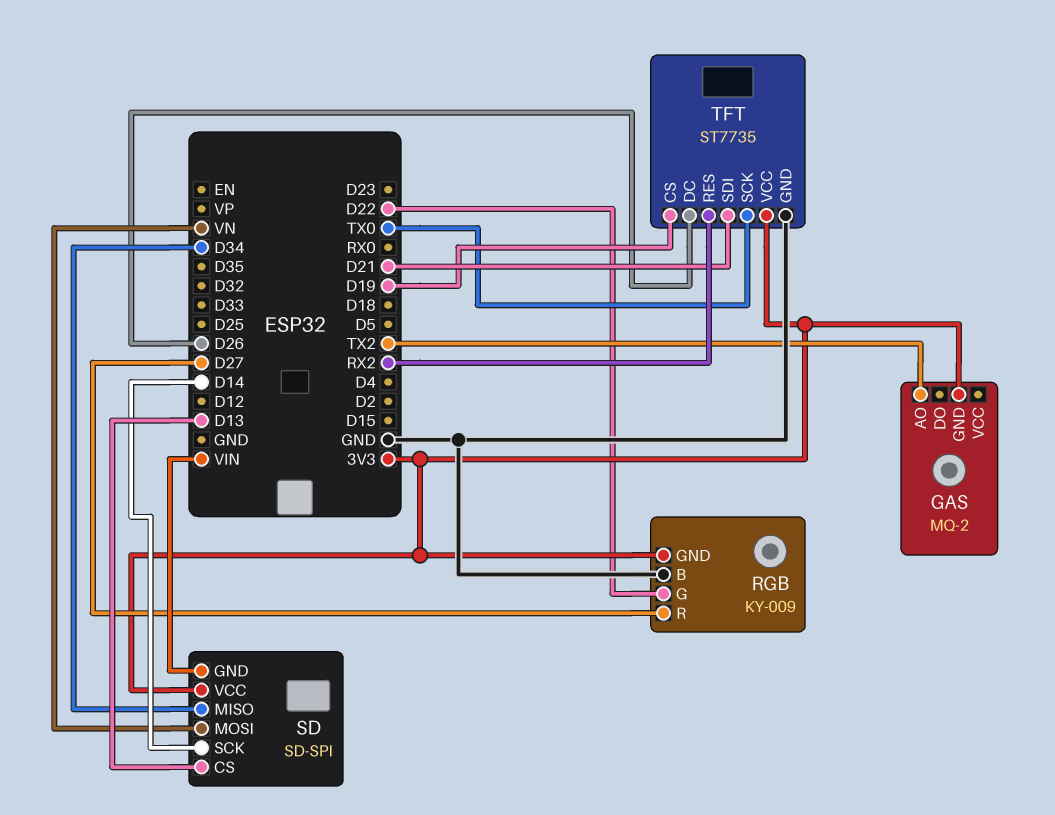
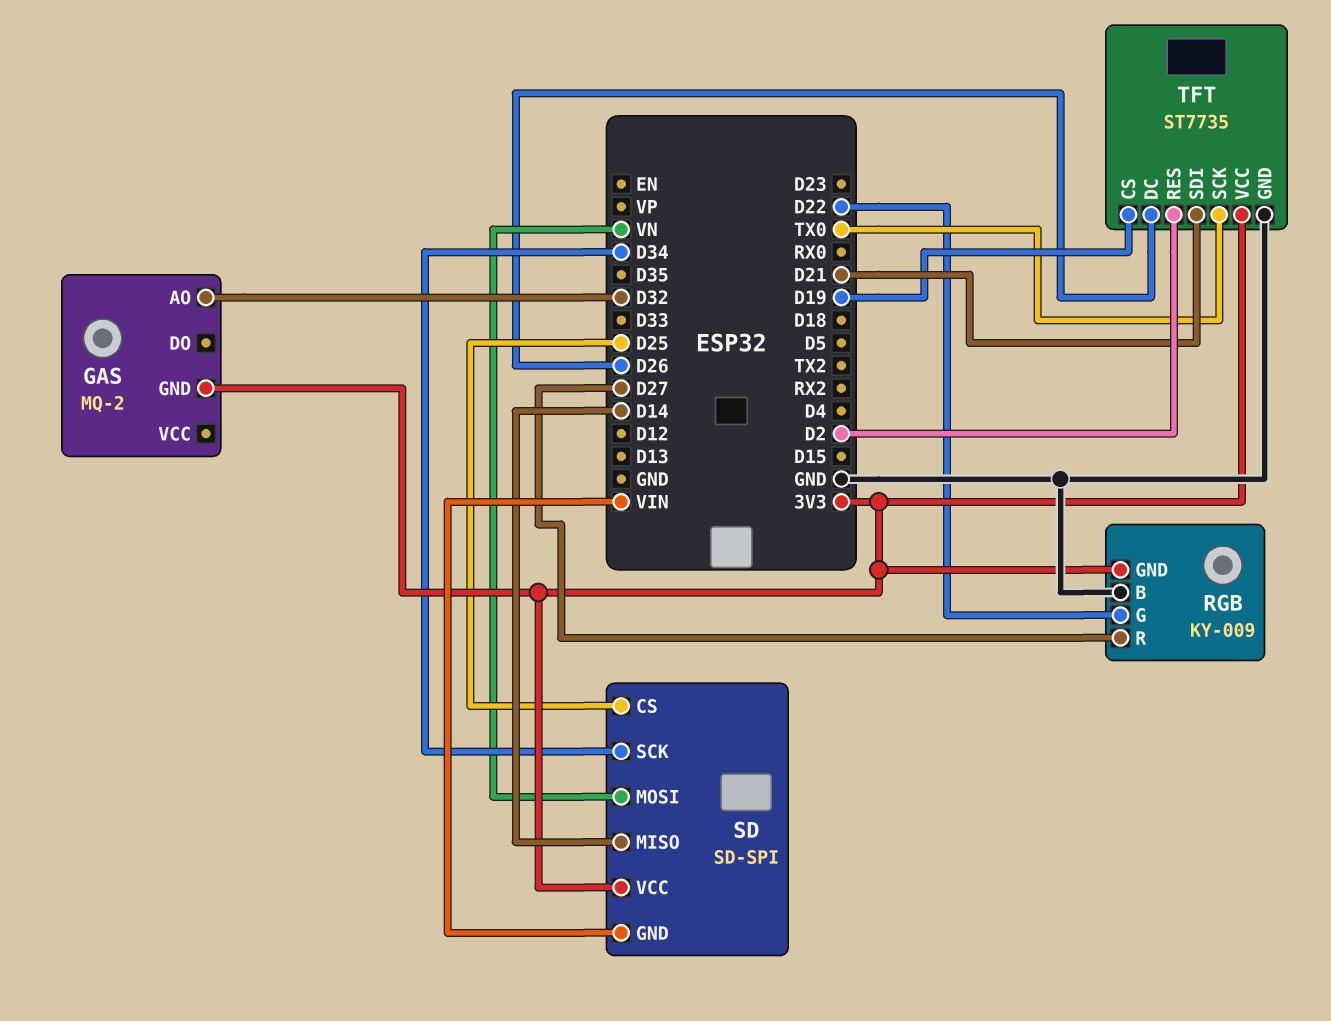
GAS pin AO: TX2 -> D32
SD pin CS: D13 -> D25
SD pin MISO: D34 -> D14
SD pin SCK: D14 -> D34
TFT pin RES: RX2 -> D2

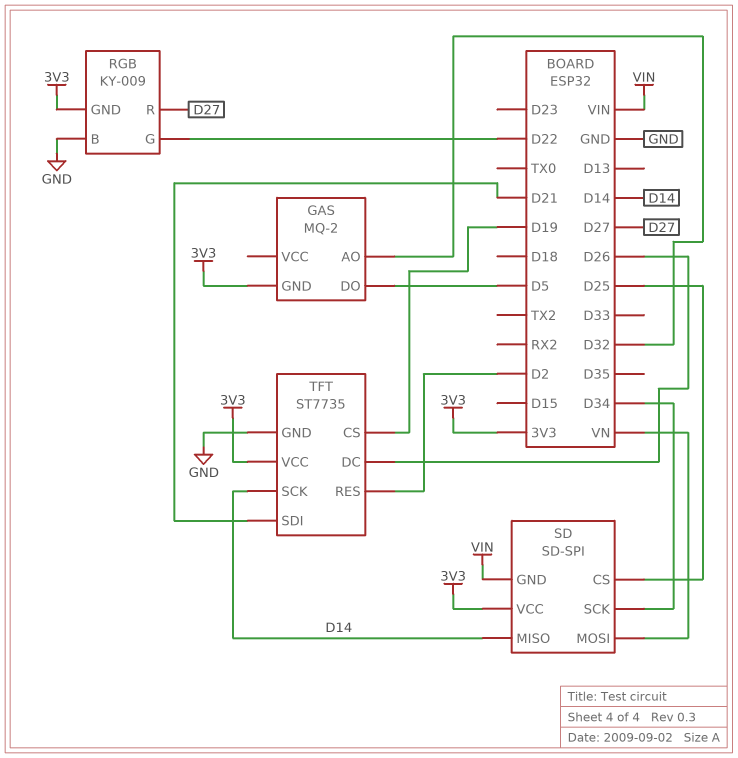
GAS pin DO: none -> D5
TFT pin SCK: TX0 -> D14

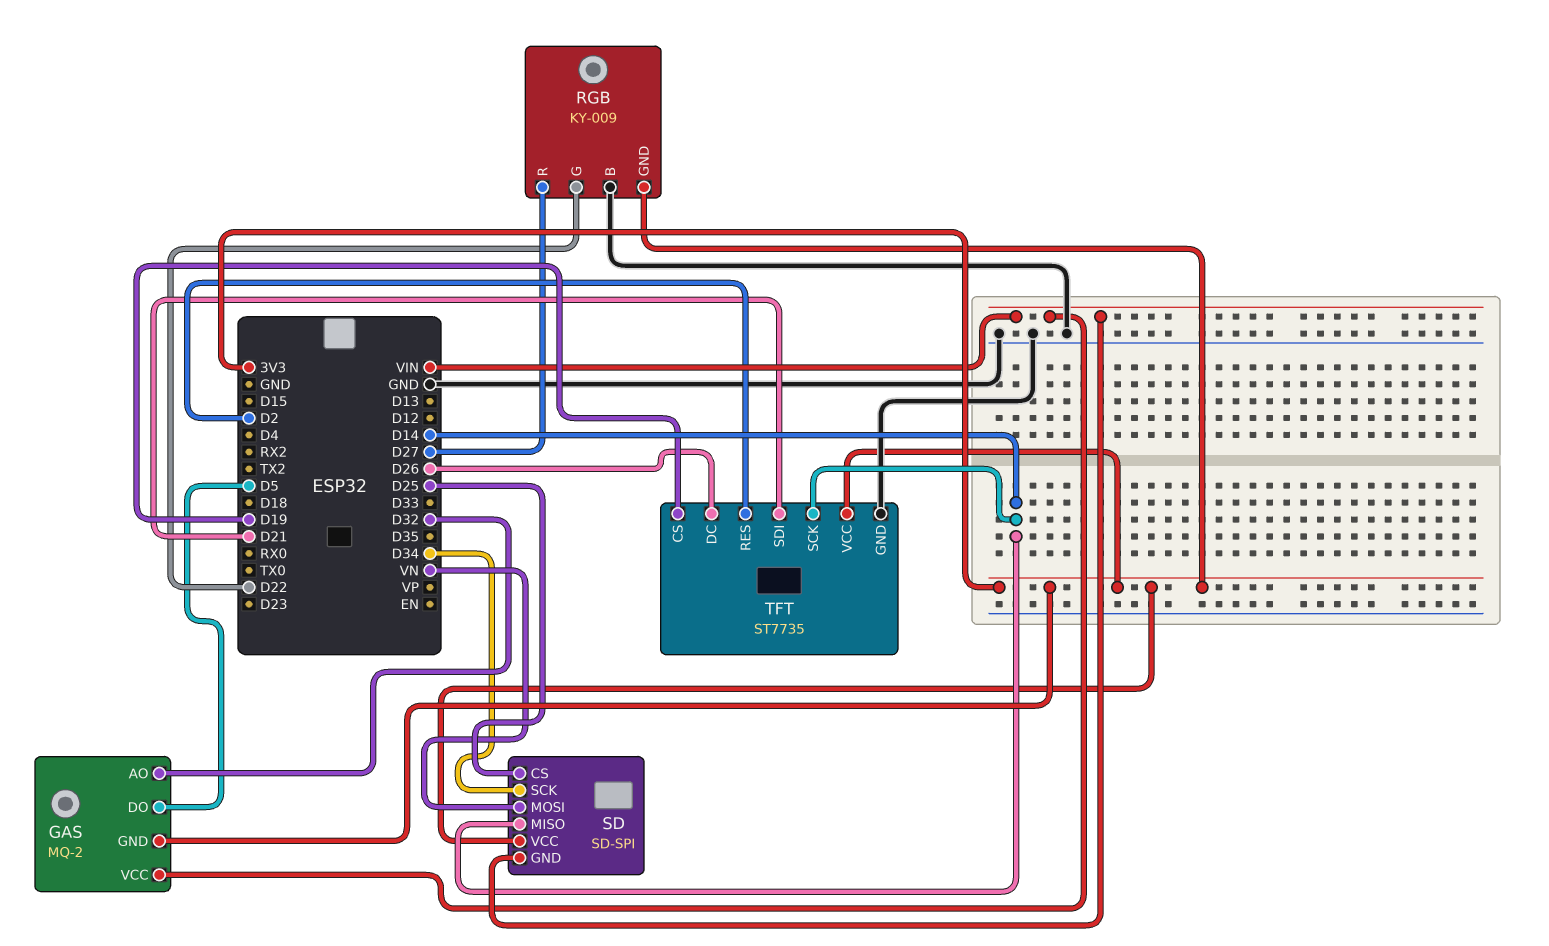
GAS pin VCC: none -> VIN

